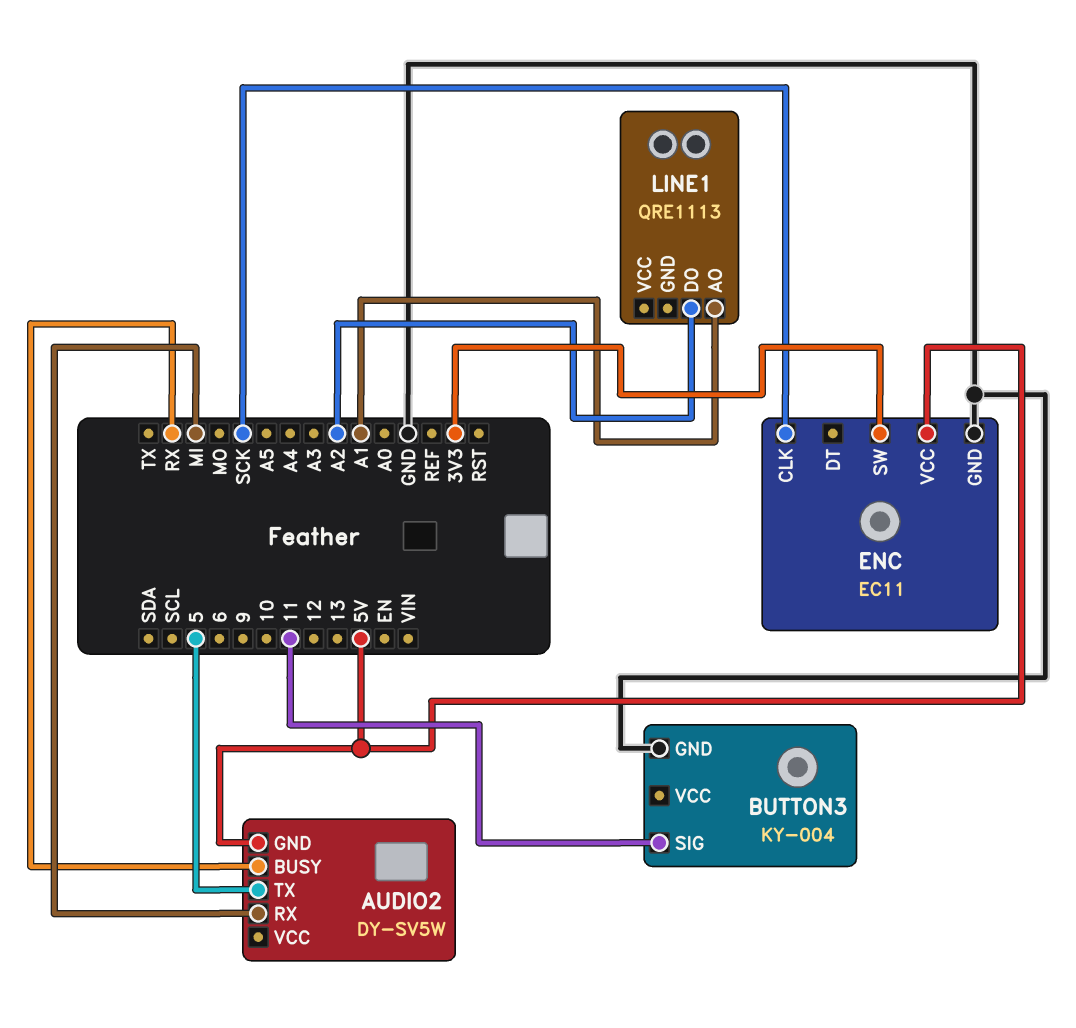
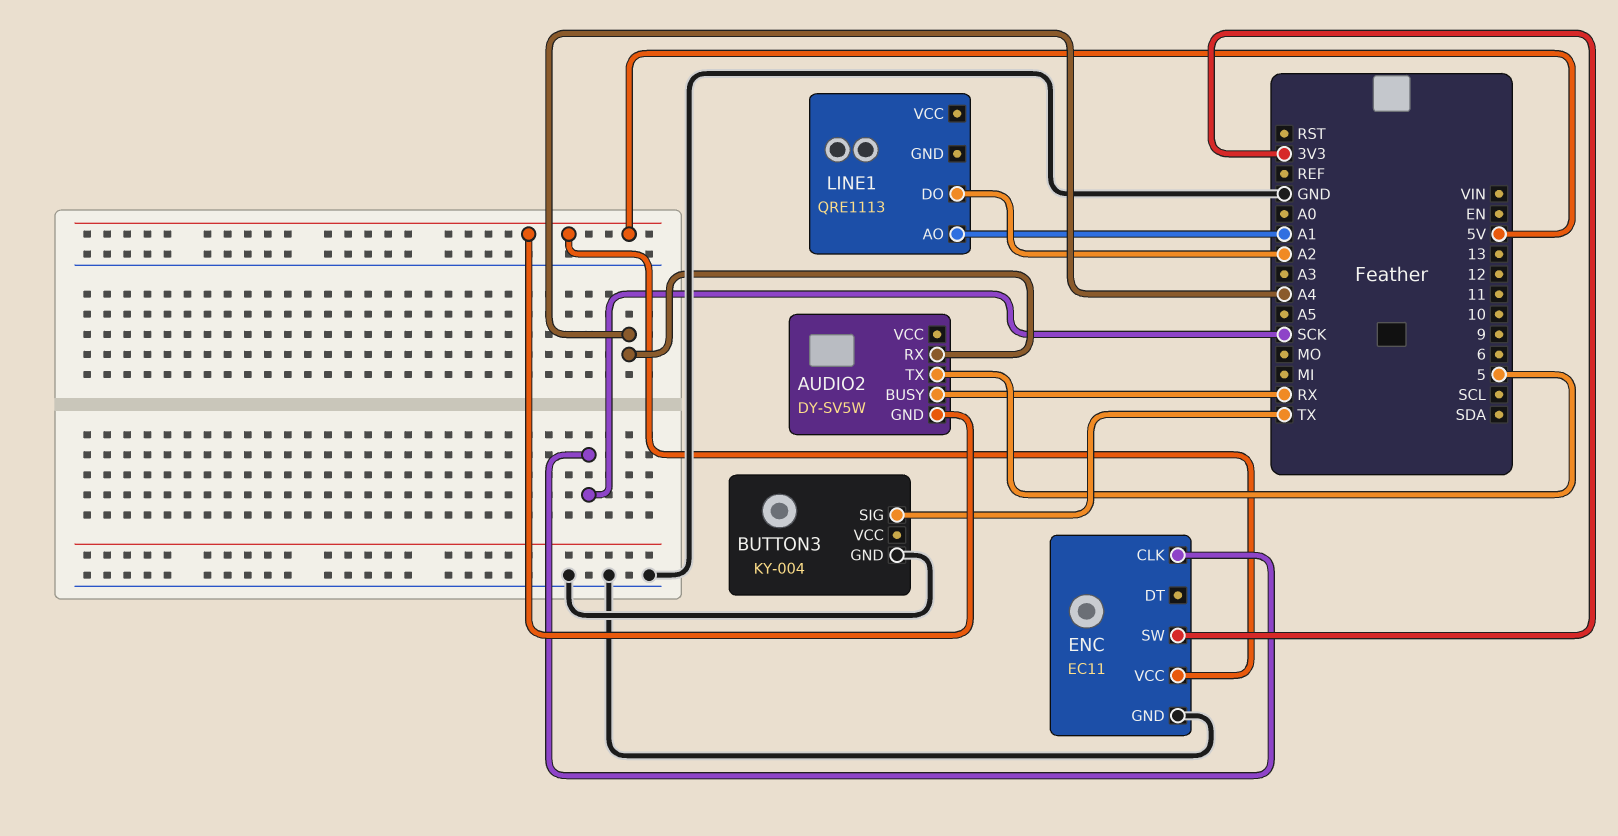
AUDIO2 pin RX: MI -> A4
BUTTON3 pin SIG: 11 -> TX

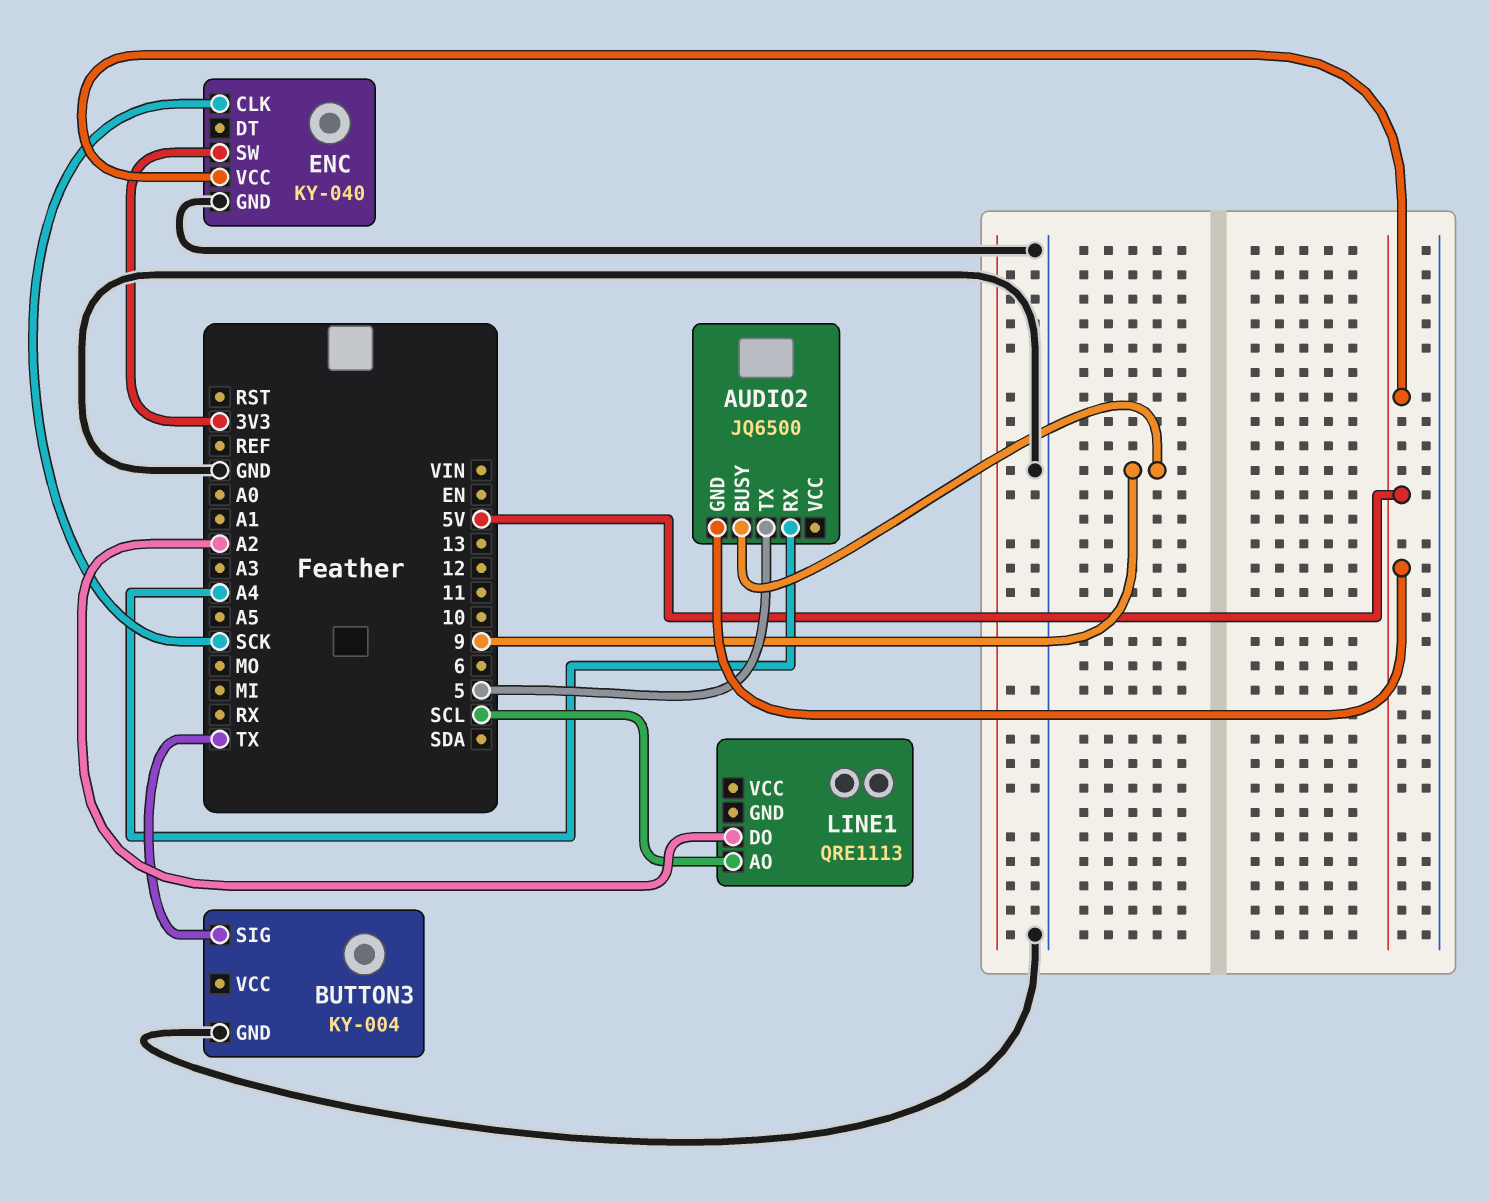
AUDIO2: DY-SV5W -> JQ6500
AUDIO2 pin BUSY: RX -> 9
ENC: EC11 -> KY-040
LINE1 pin AO: A1 -> SCL

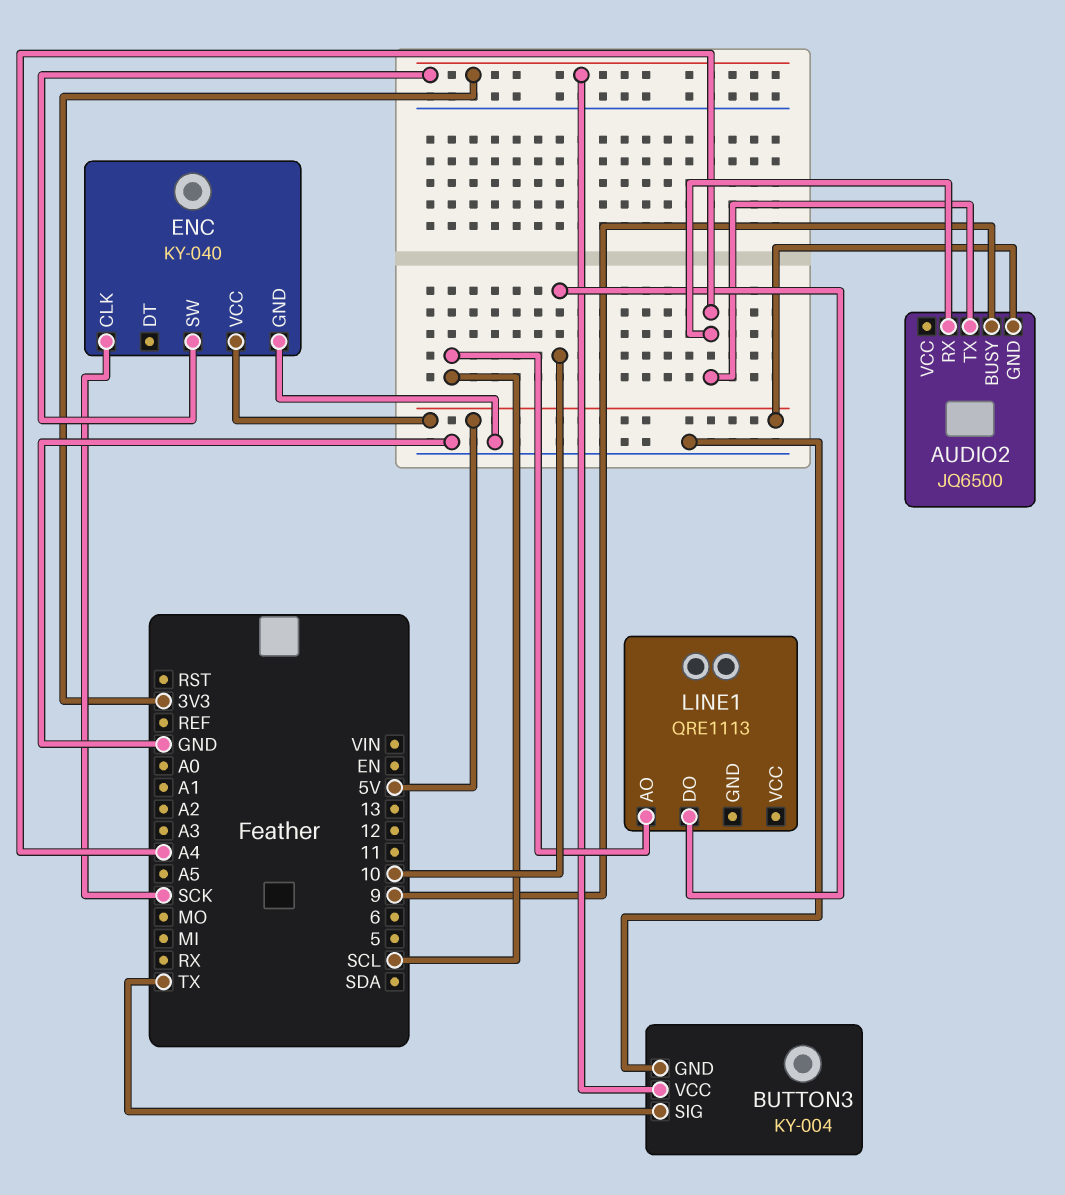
AUDIO2 pin TX: 5 -> A4
BUTTON3 pin VCC: none -> 3V3
LINE1 pin DO: A2 -> 10

